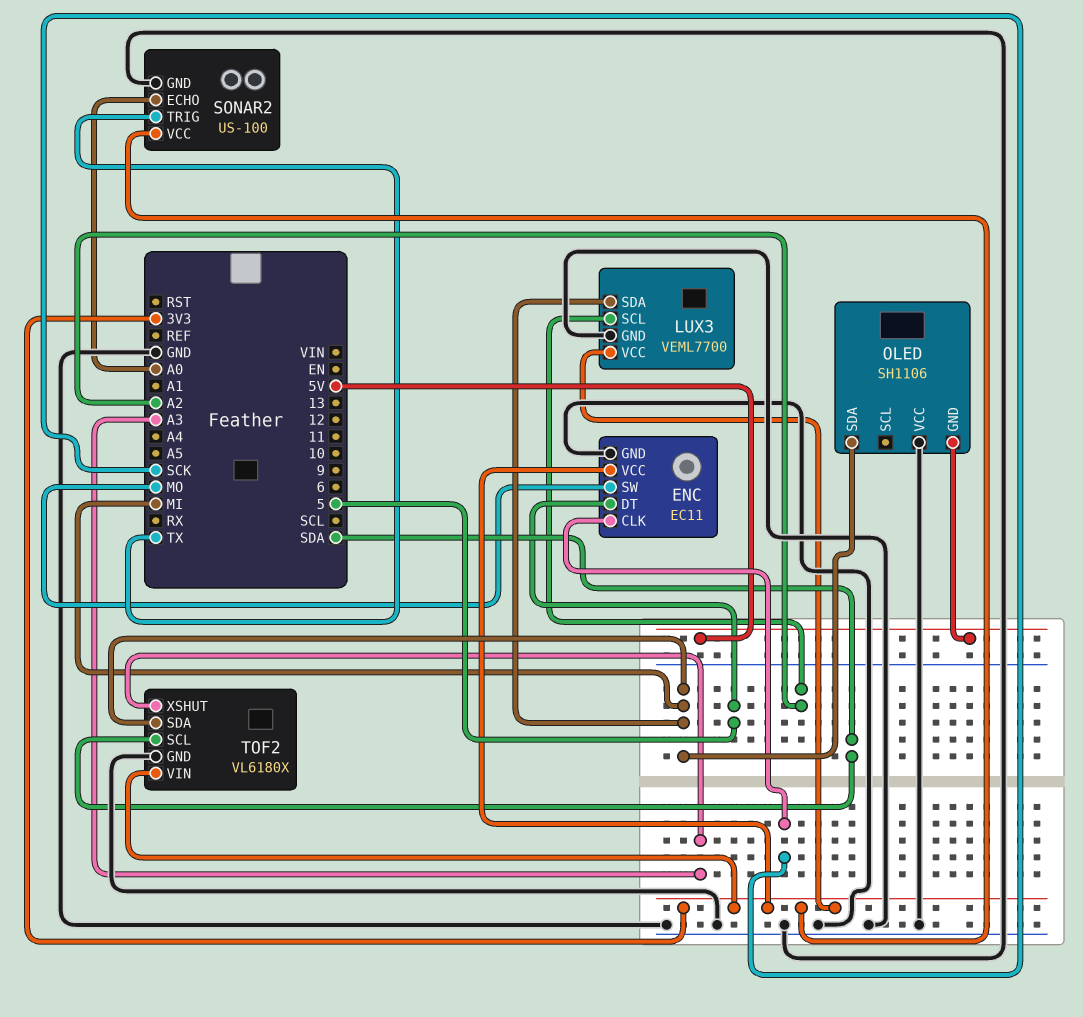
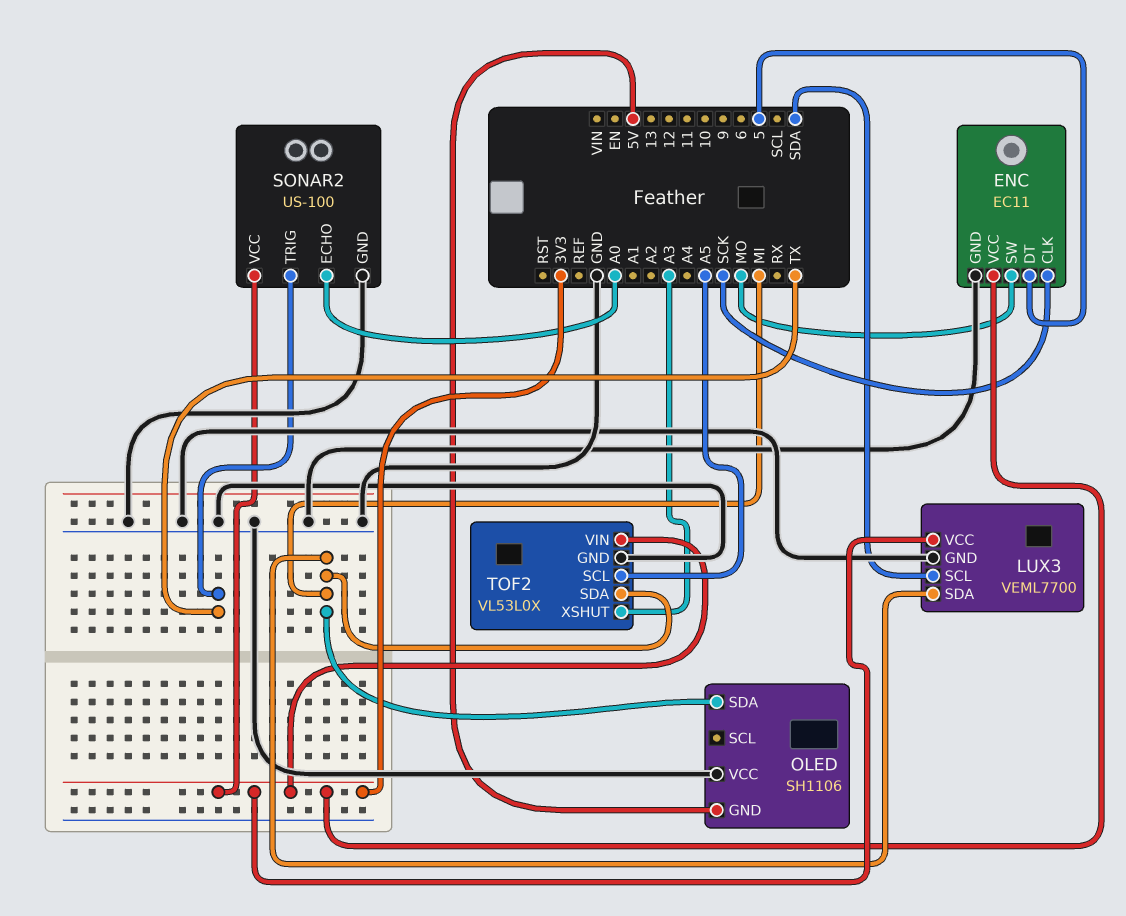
LUX3 pin SCL: A2 -> SDA
TOF2: VL6180X -> VL53L0X
TOF2 pin SCL: SDA -> A5

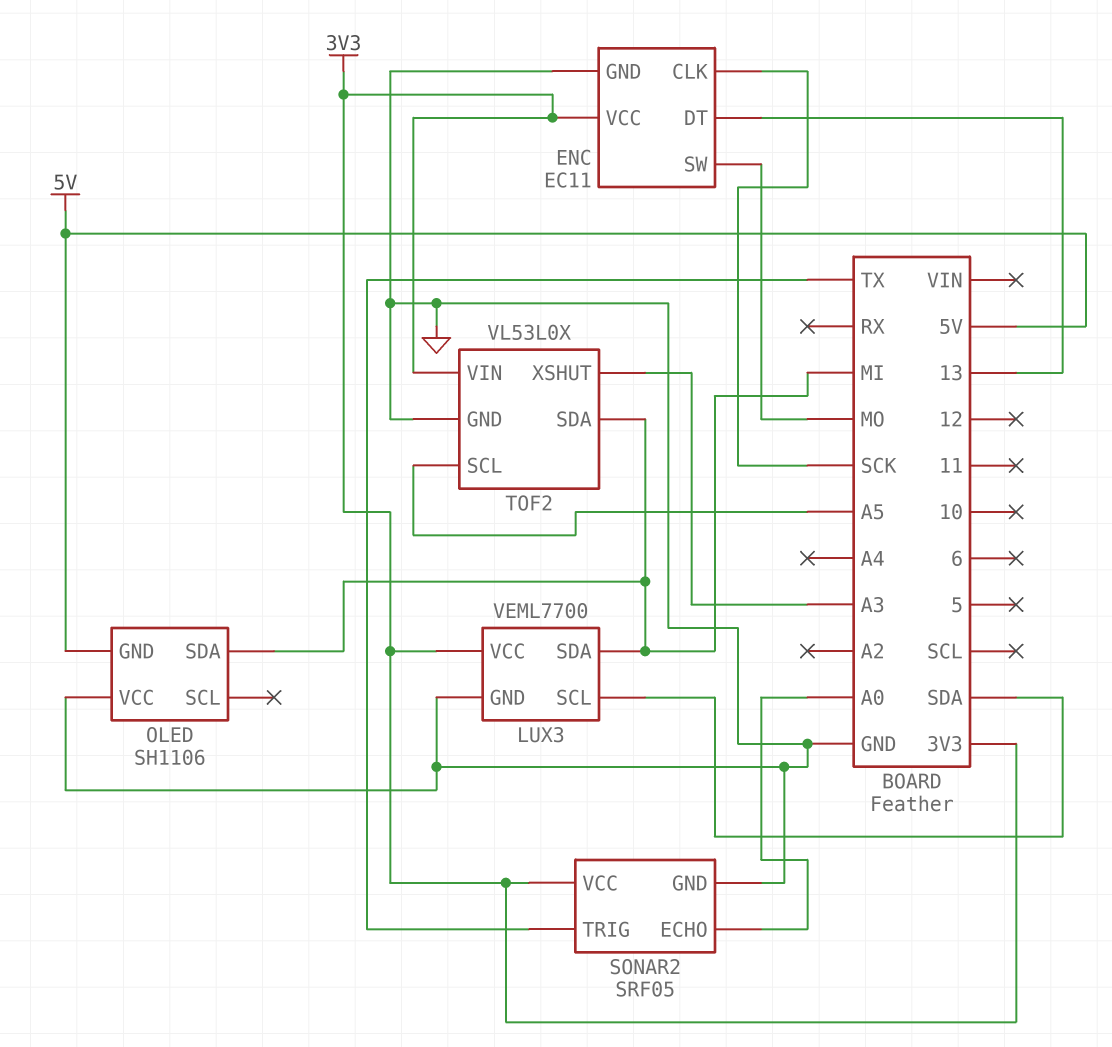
ENC pin DT: 5 -> 13
SONAR2: US-100 -> SRF05

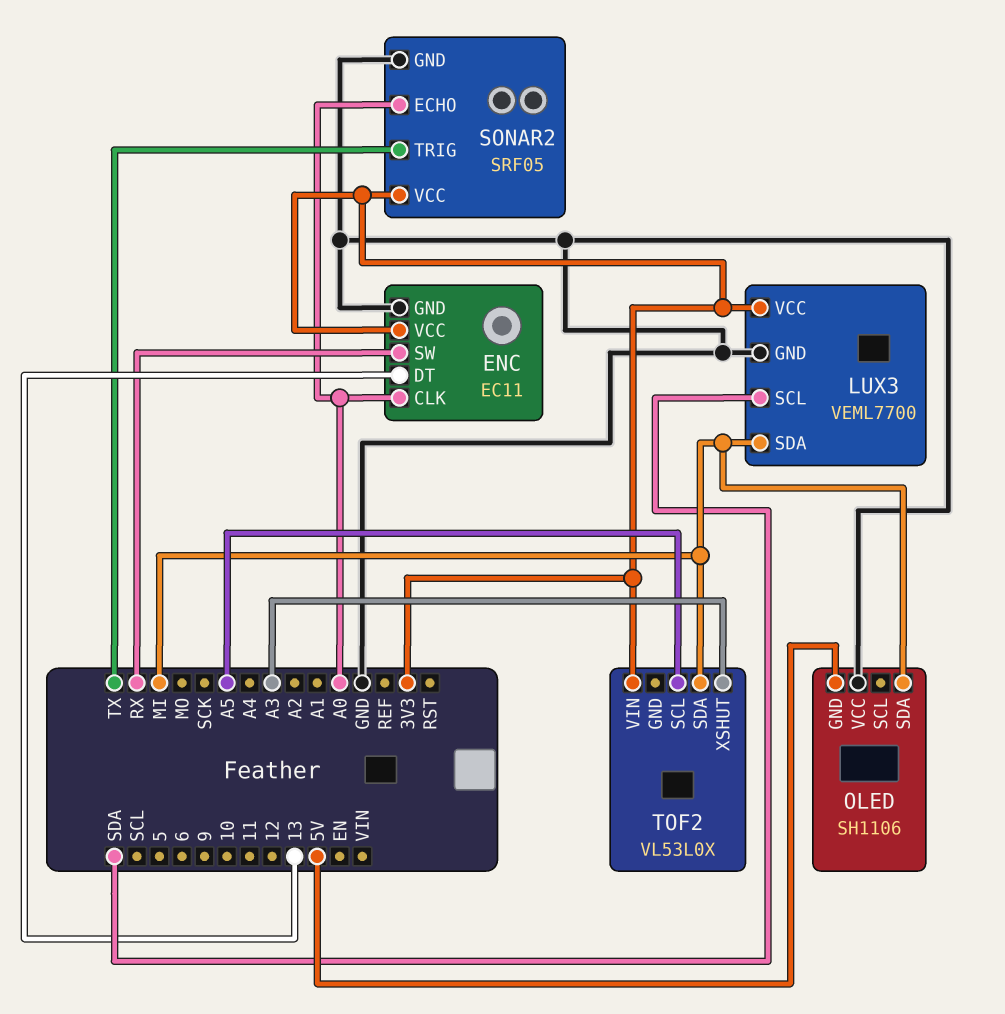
ENC pin CLK: SCK -> A0
ENC pin SW: MO -> RX
TOF2 pin GND: GND -> none

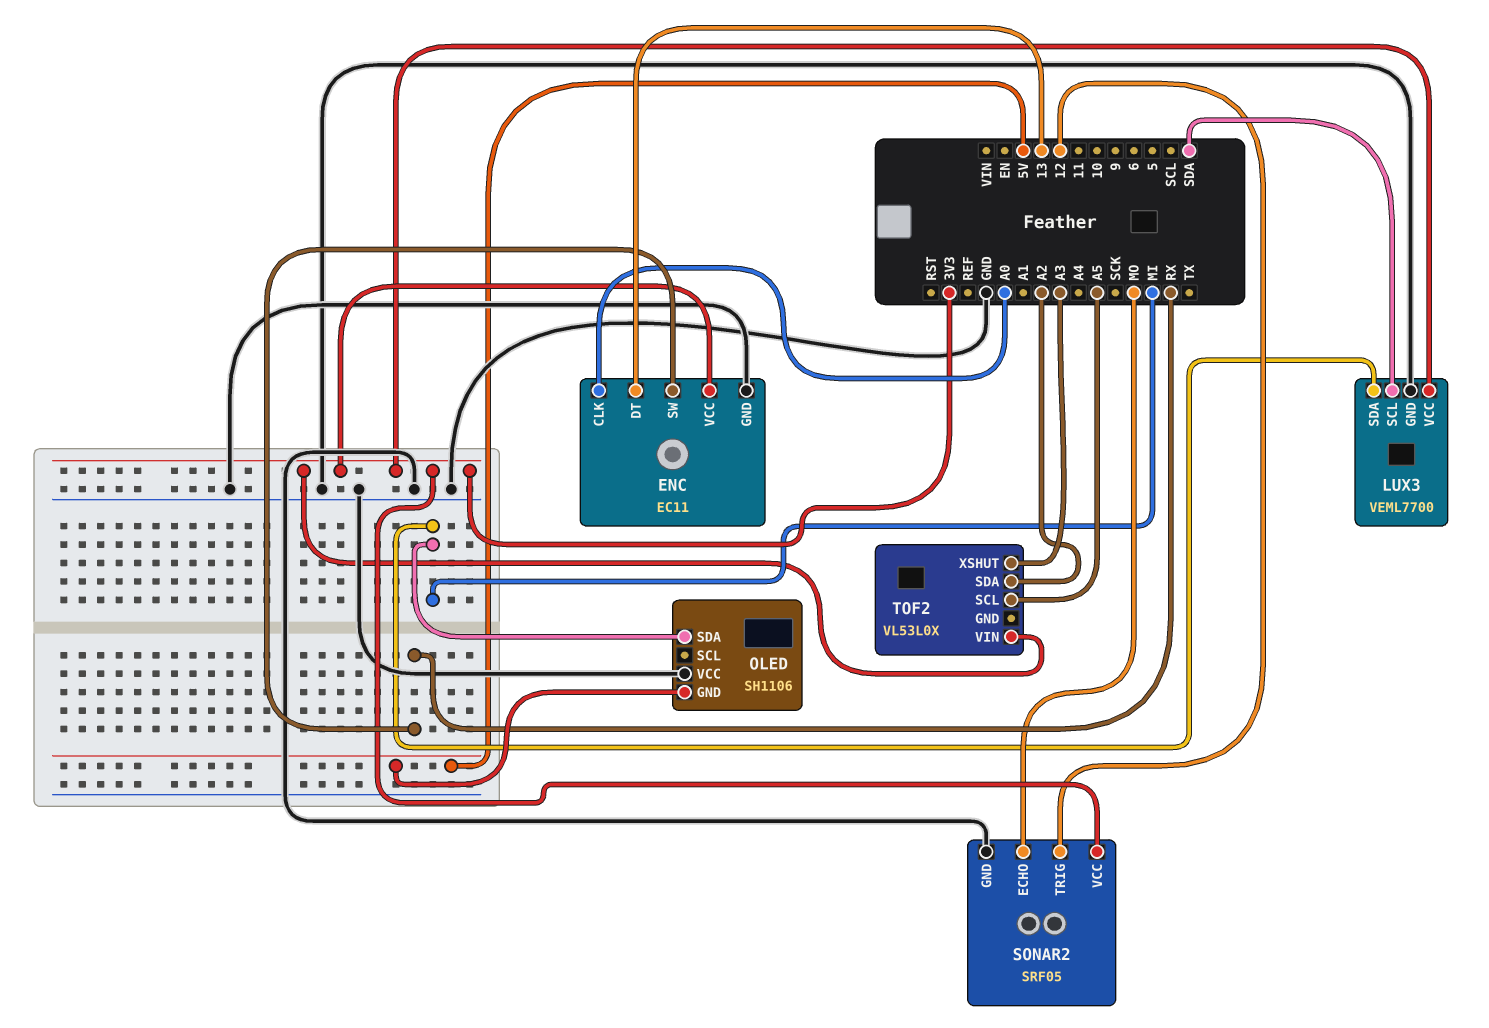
SONAR2 pin ECHO: A0 -> MO
SONAR2 pin TRIG: TX -> 12
TOF2 pin SDA: MI -> A2

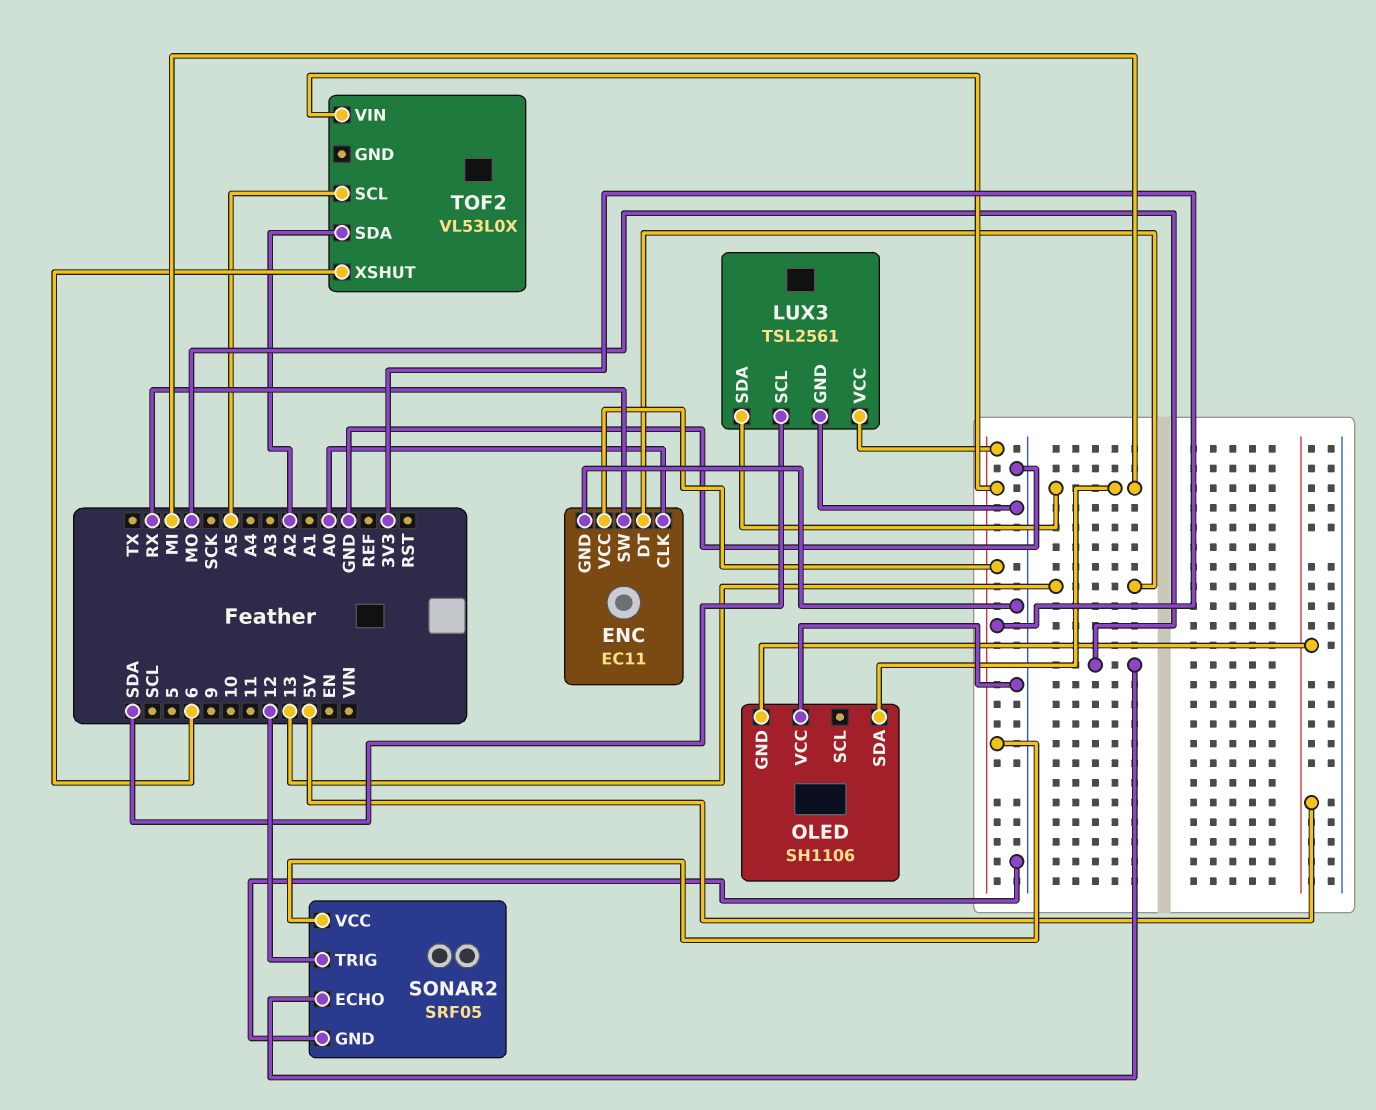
LUX3: VEML7700 -> TSL2561
TOF2 pin XSHUT: A3 -> 6

